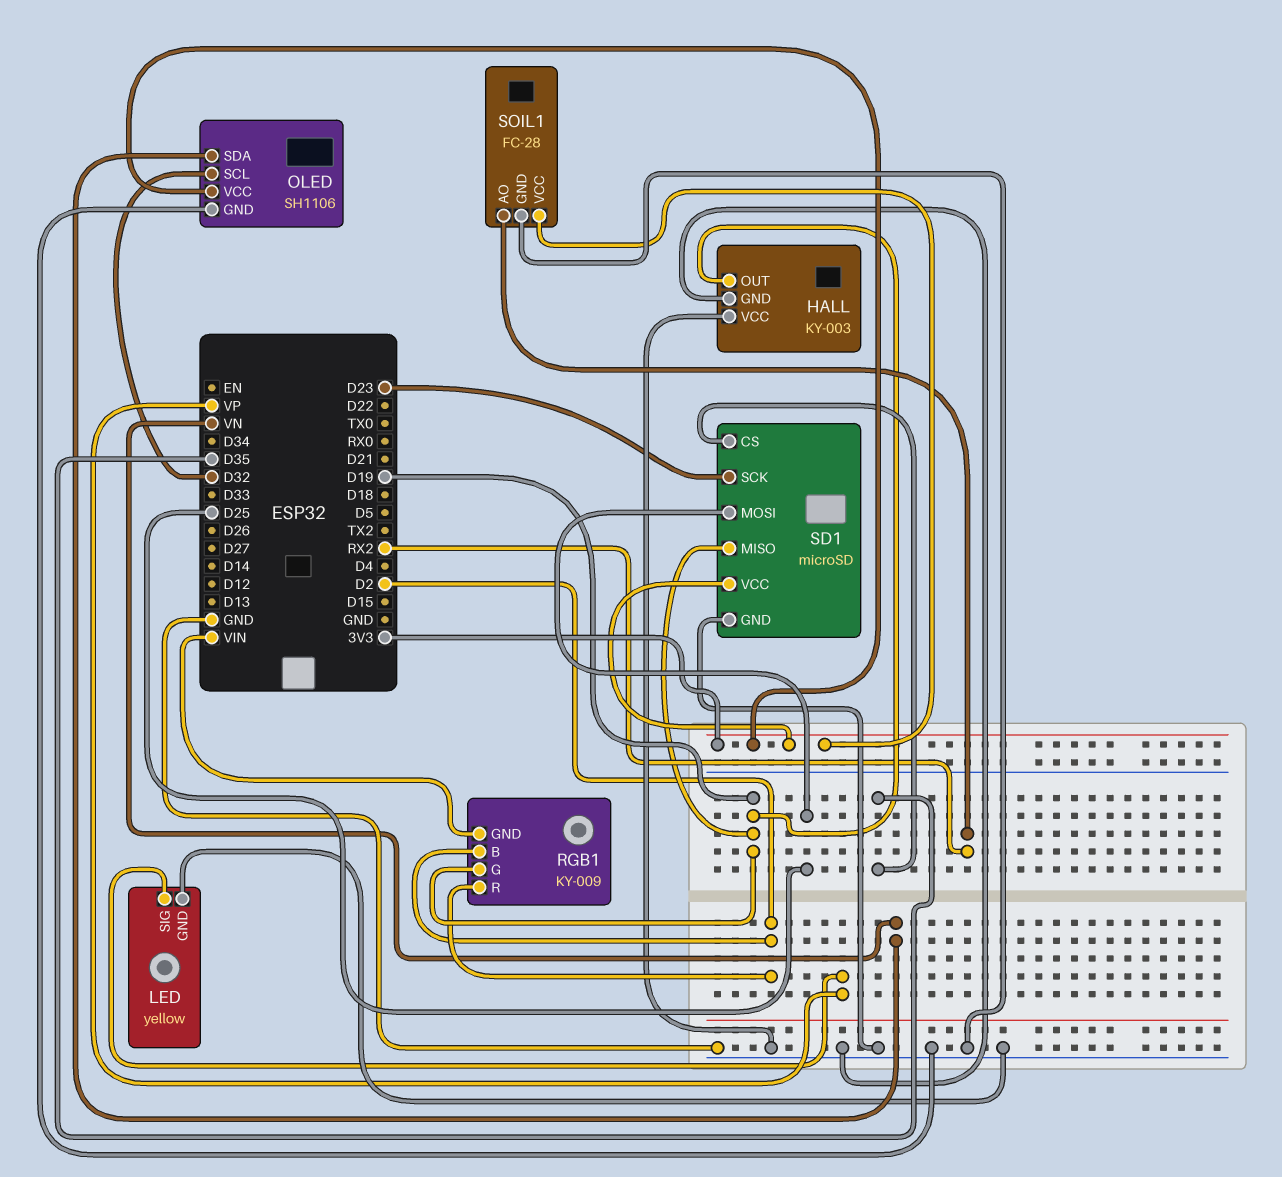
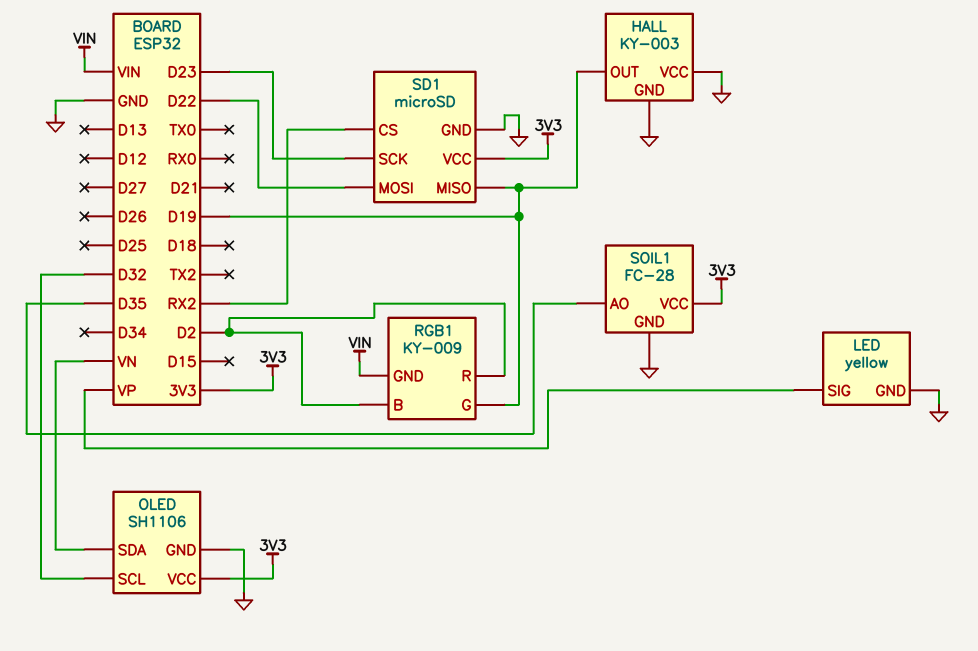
SD1 pin CS: D35 -> RX2
SD1 pin MOSI: D25 -> D22
SOIL1 pin AO: RX2 -> D35

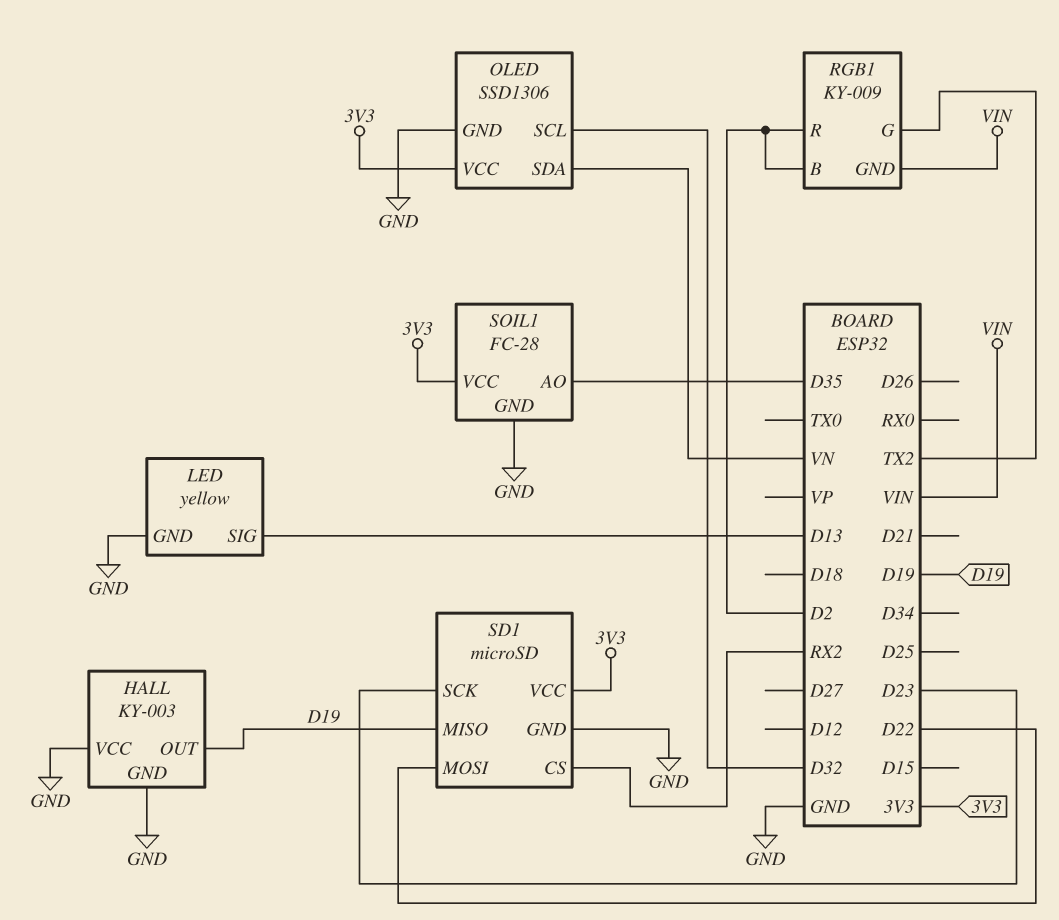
LED pin SIG: VP -> D13
OLED: SH1106 -> SSD1306
RGB1 pin G: D19 -> TX2

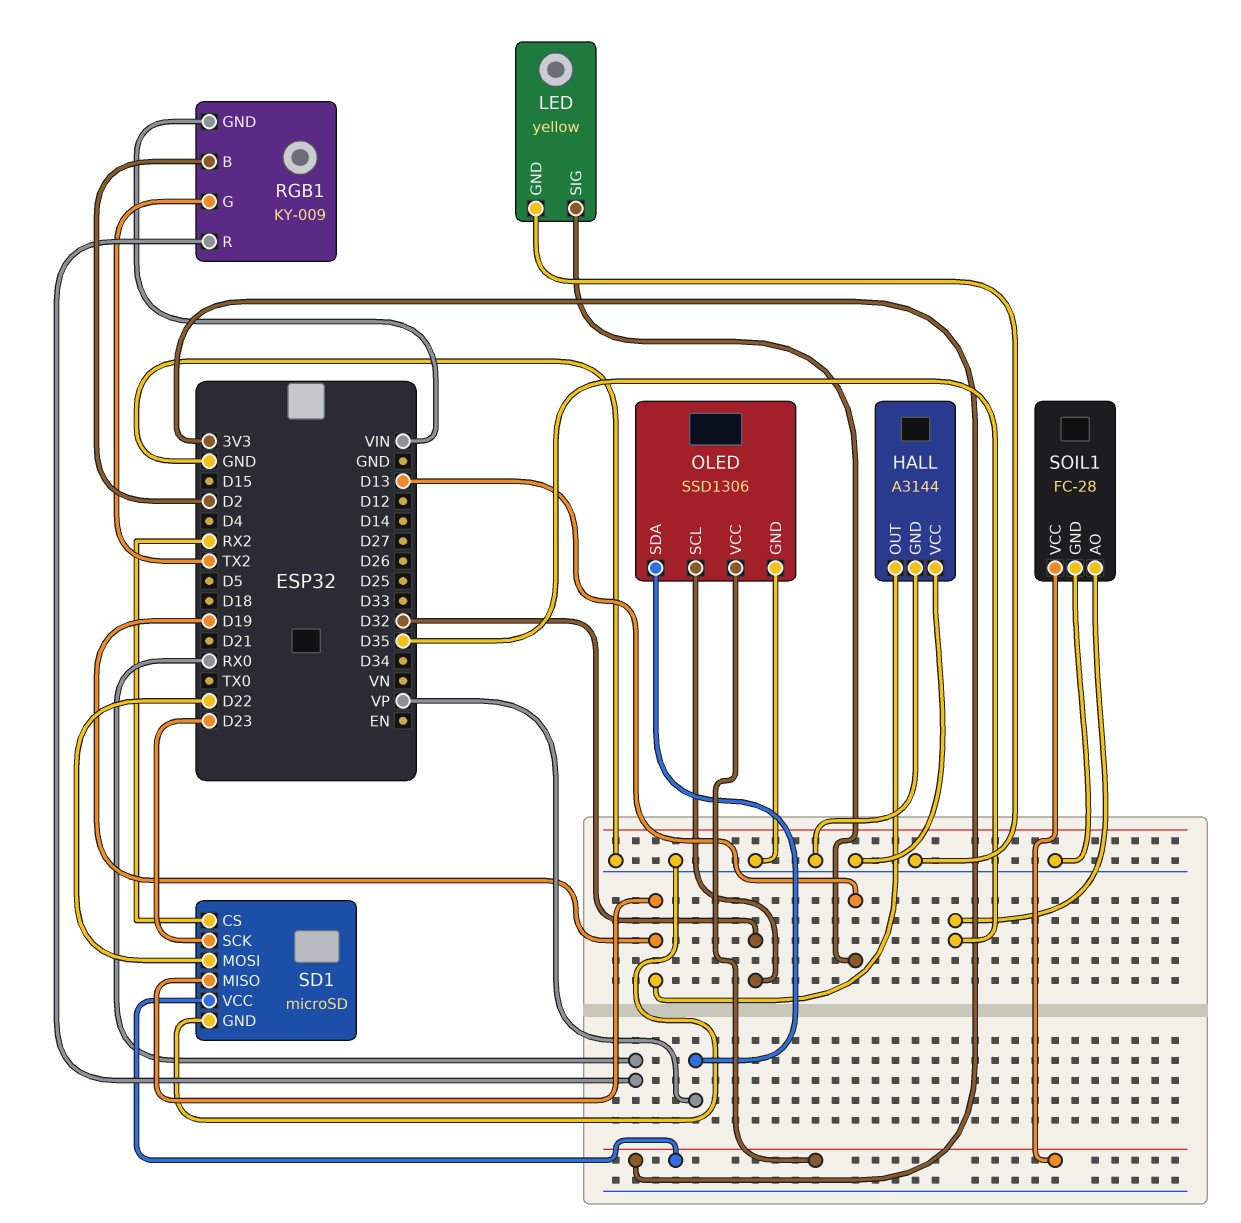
HALL: KY-003 -> A3144
OLED pin SDA: VN -> VP
RGB1 pin R: D2 -> RX0

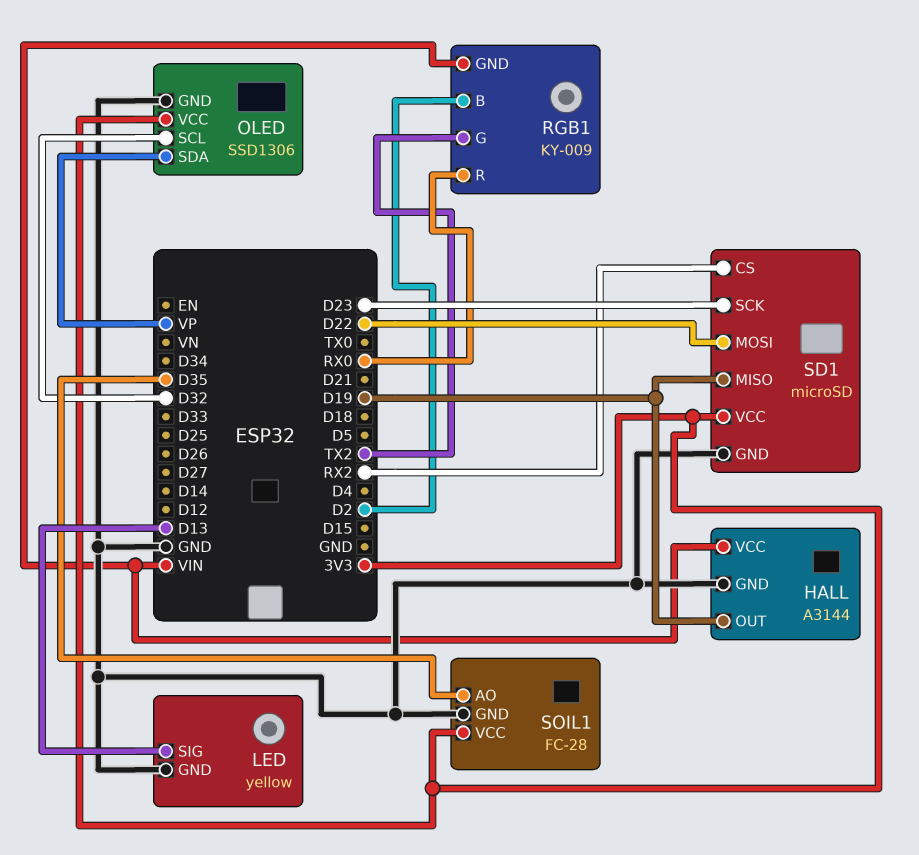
HALL pin VCC: GND -> VIN

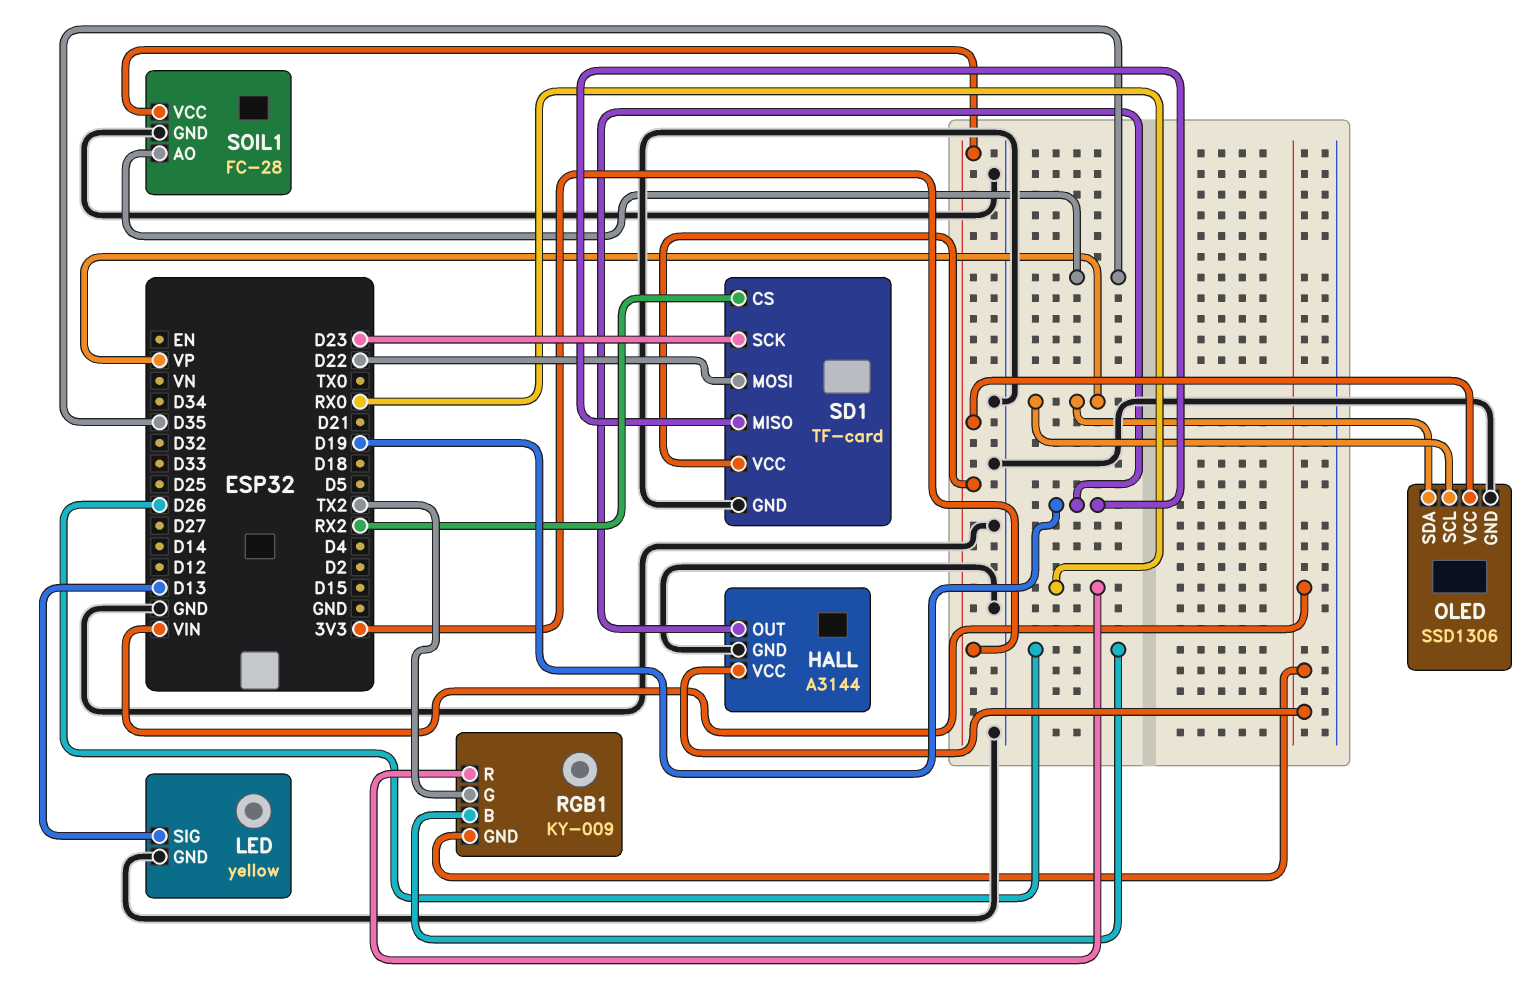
OLED pin SCL: D32 -> VP
RGB1 pin B: D2 -> D26
SD1: microSD -> TF-card

